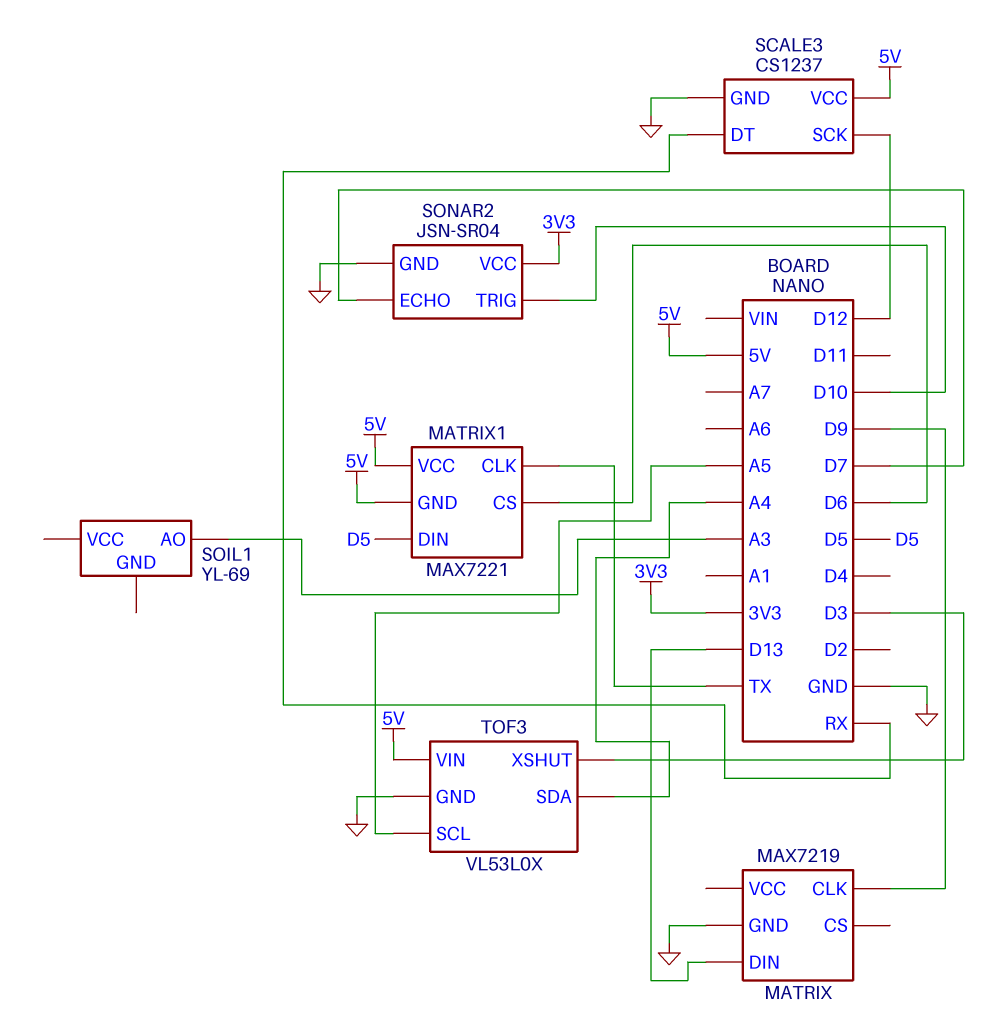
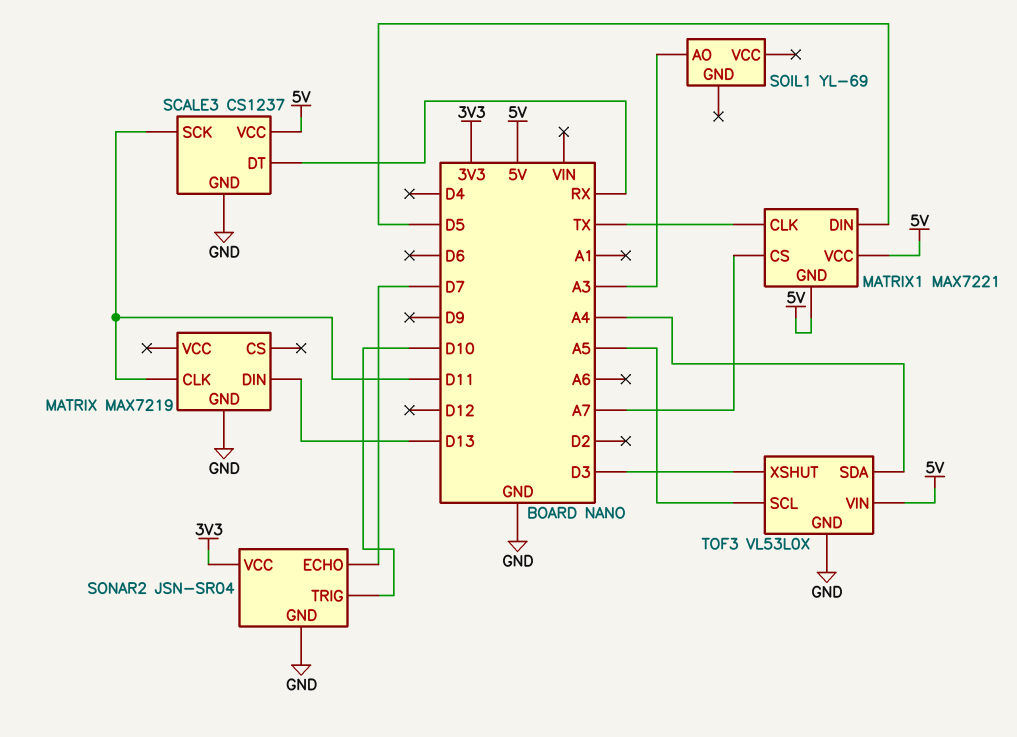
MATRIX pin CLK: D9 -> D11
MATRIX1 pin CS: D6 -> A7
SCALE3 pin SCK: D12 -> D11

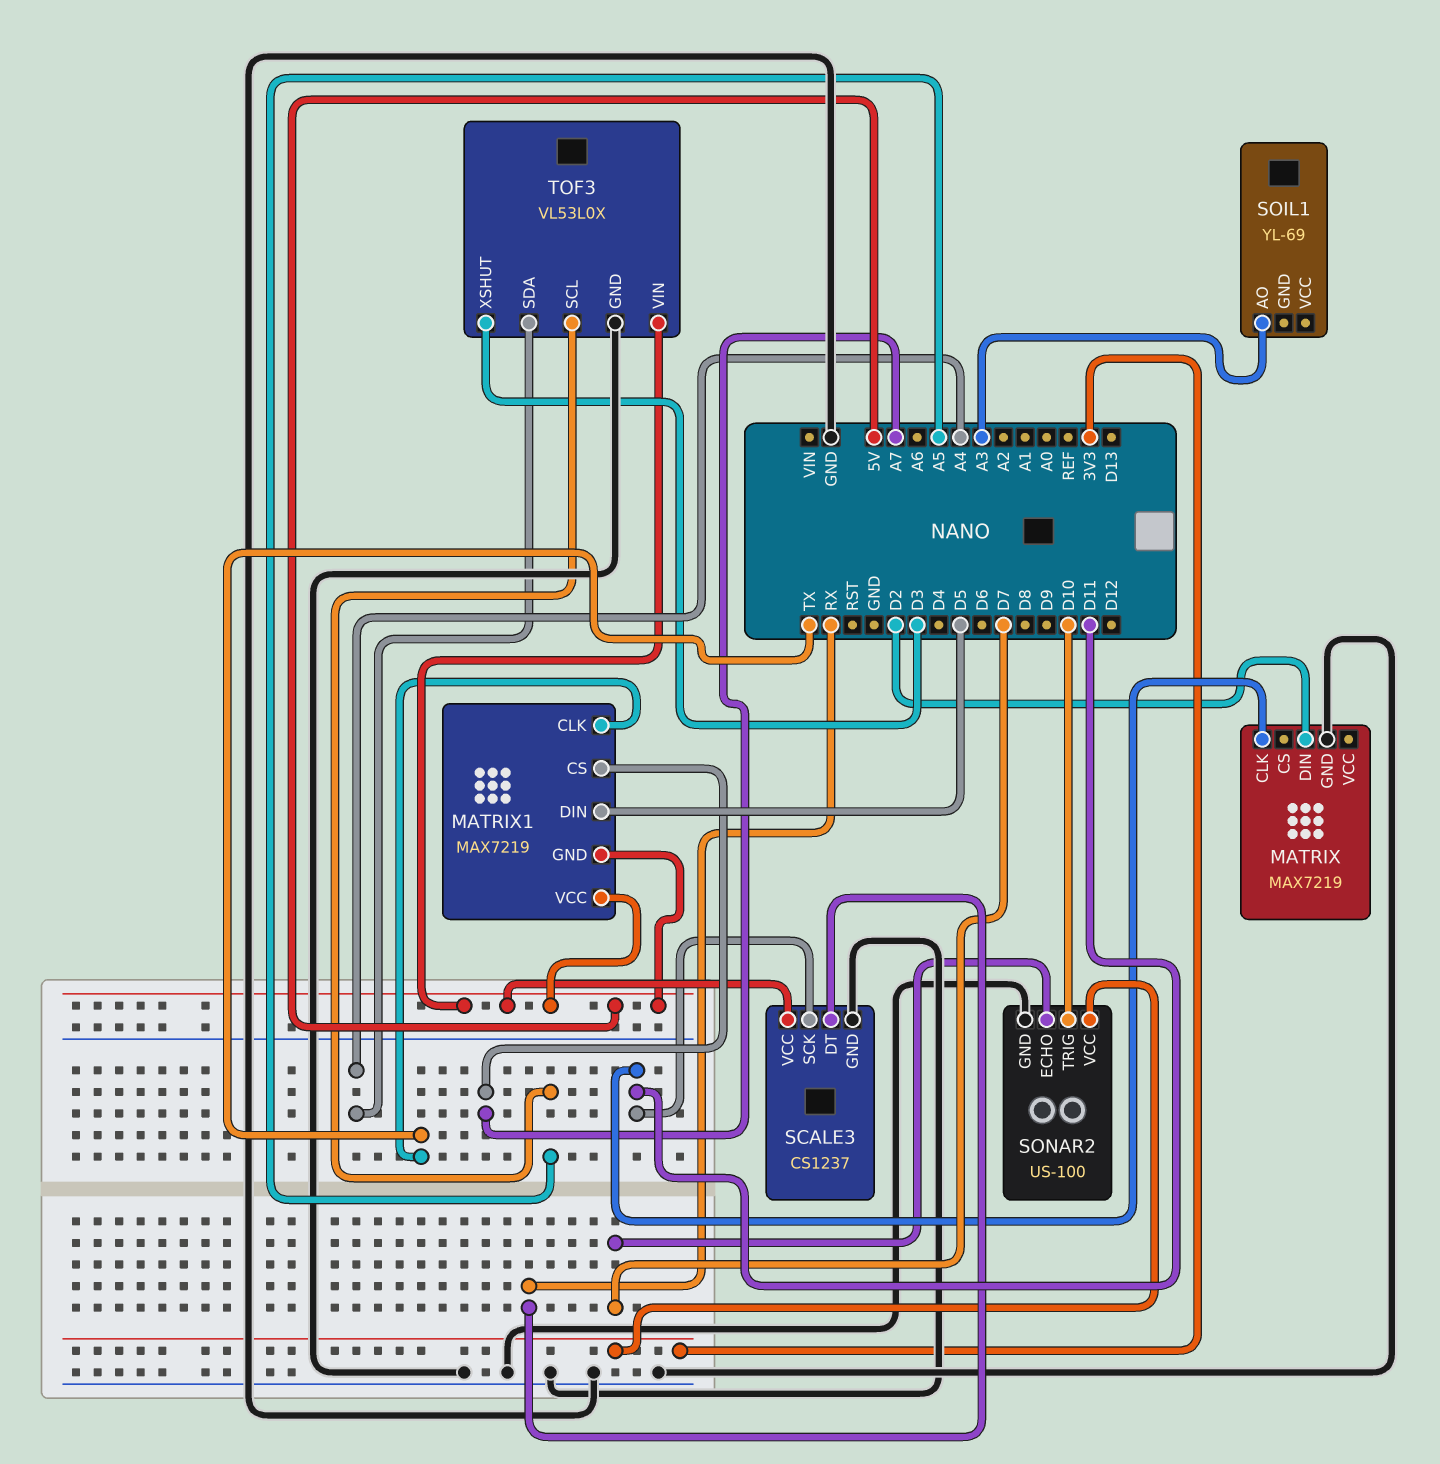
MATRIX pin DIN: D13 -> D2
MATRIX1: MAX7221 -> MAX7219
SONAR2: JSN-SR04 -> US-100

